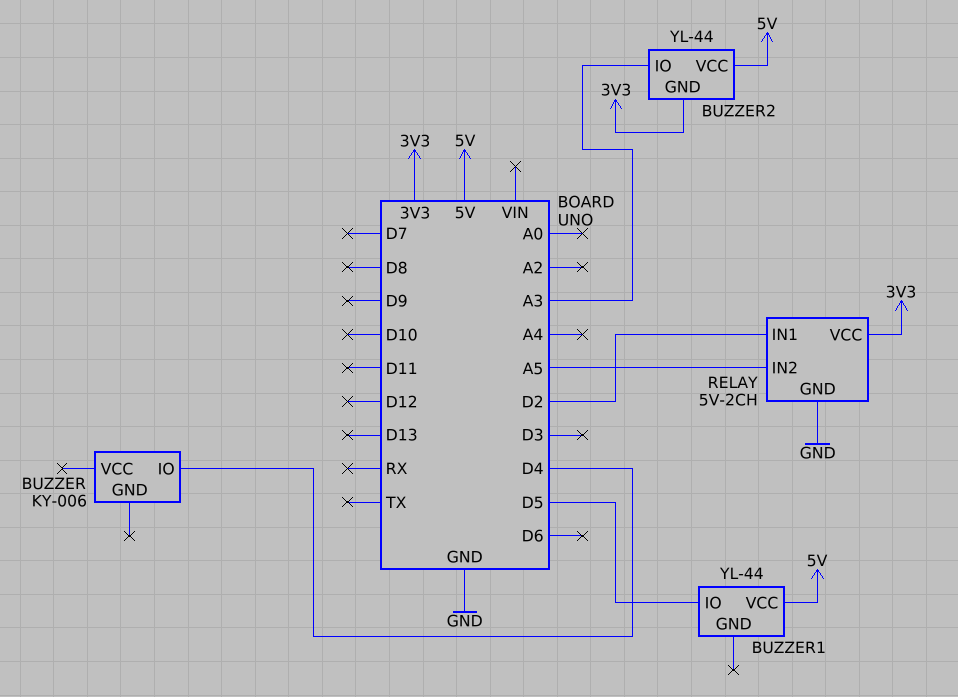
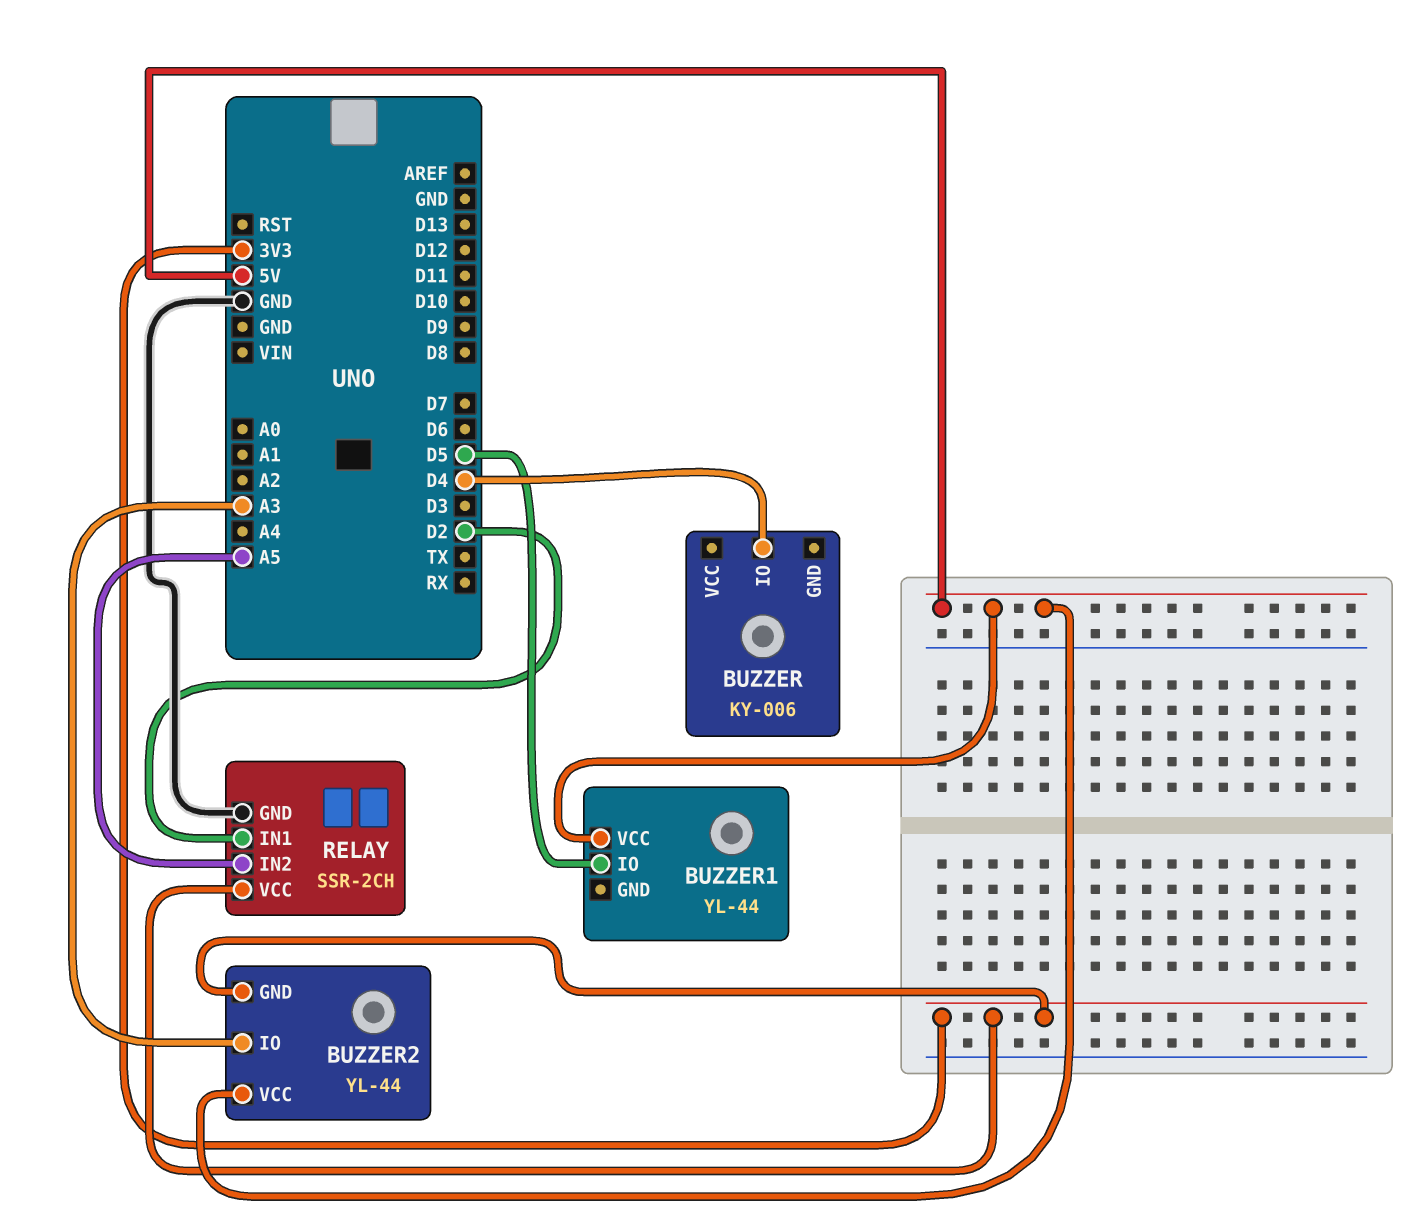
RELAY: 5V-2CH -> SSR-2CH

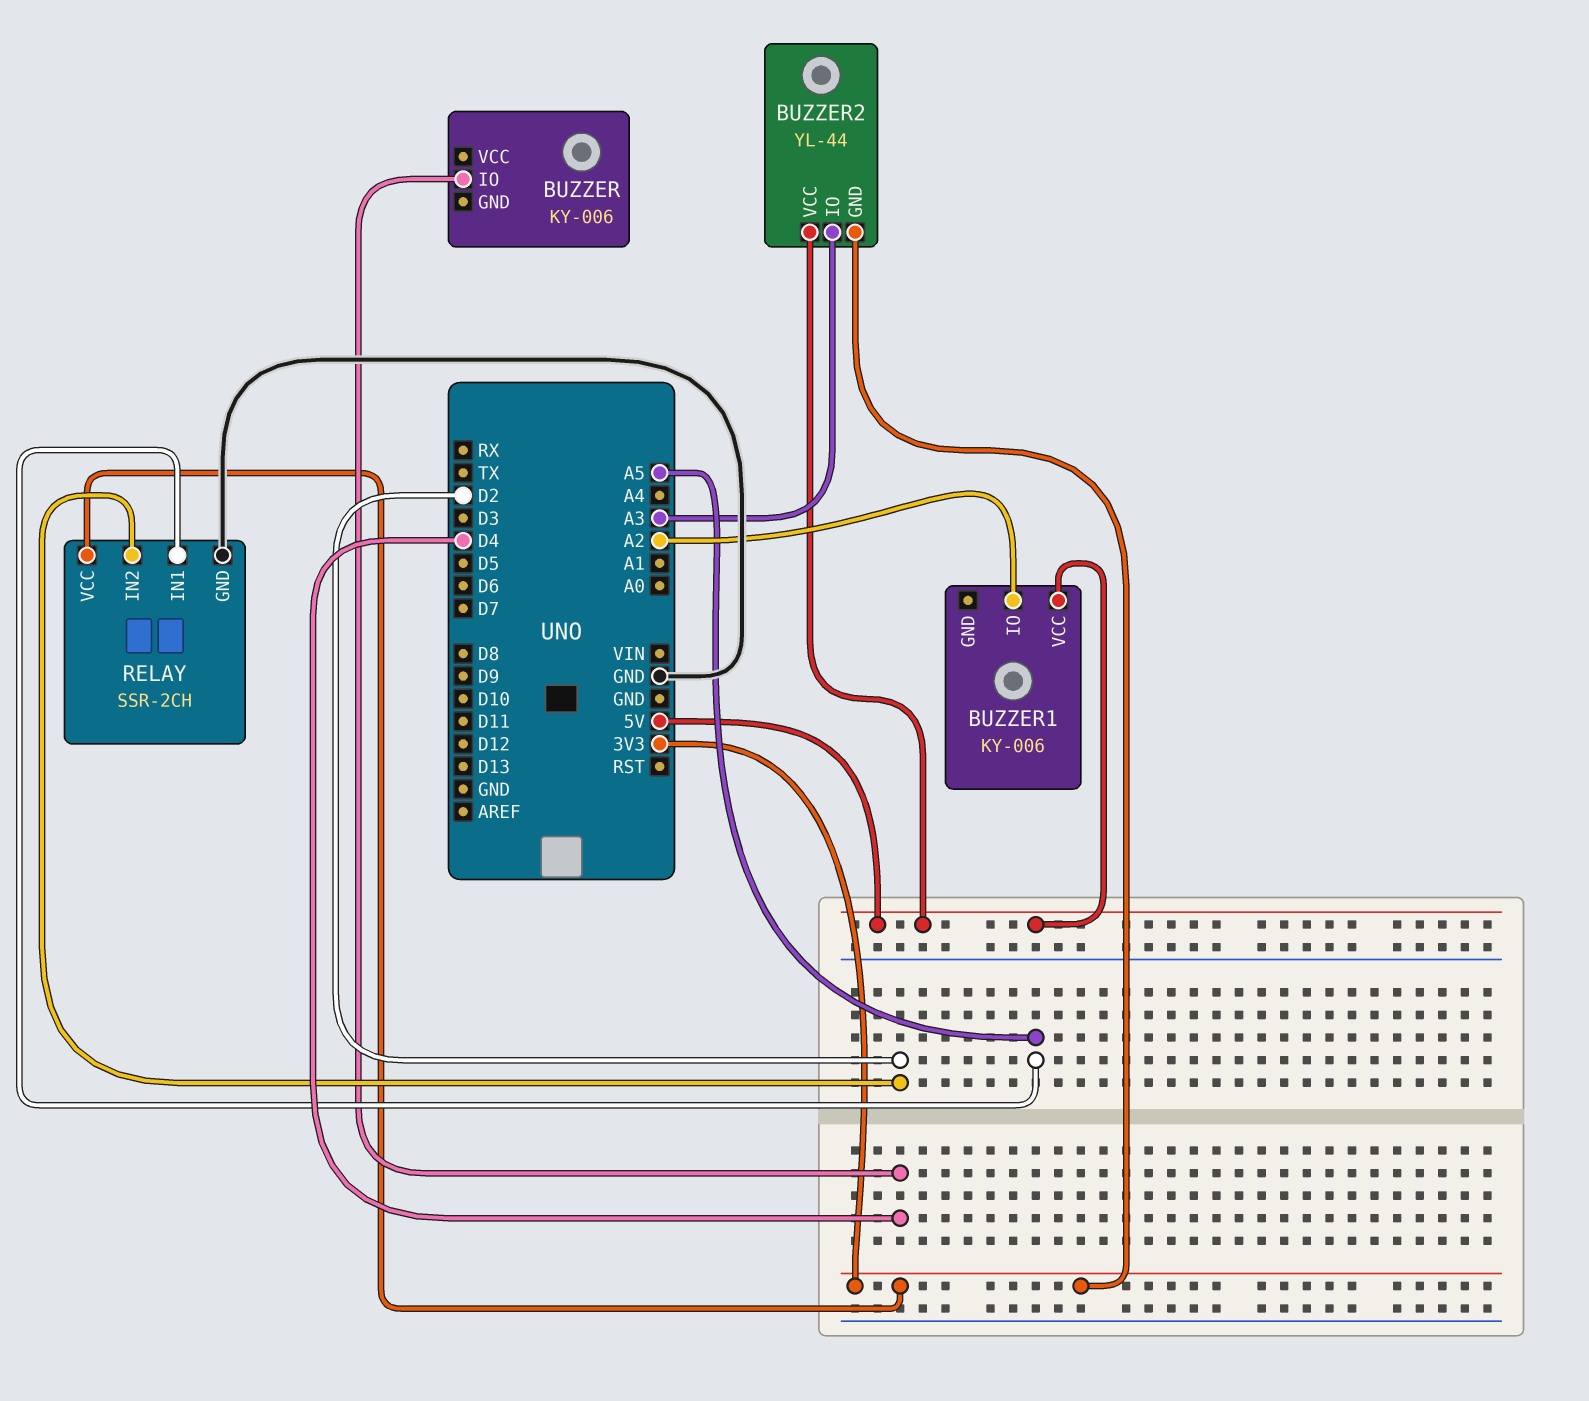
BUZZER1: YL-44 -> KY-006
BUZZER1 pin IO: D5 -> A2
RELAY pin IN1: D2 -> A5
RELAY pin IN2: A5 -> D2

